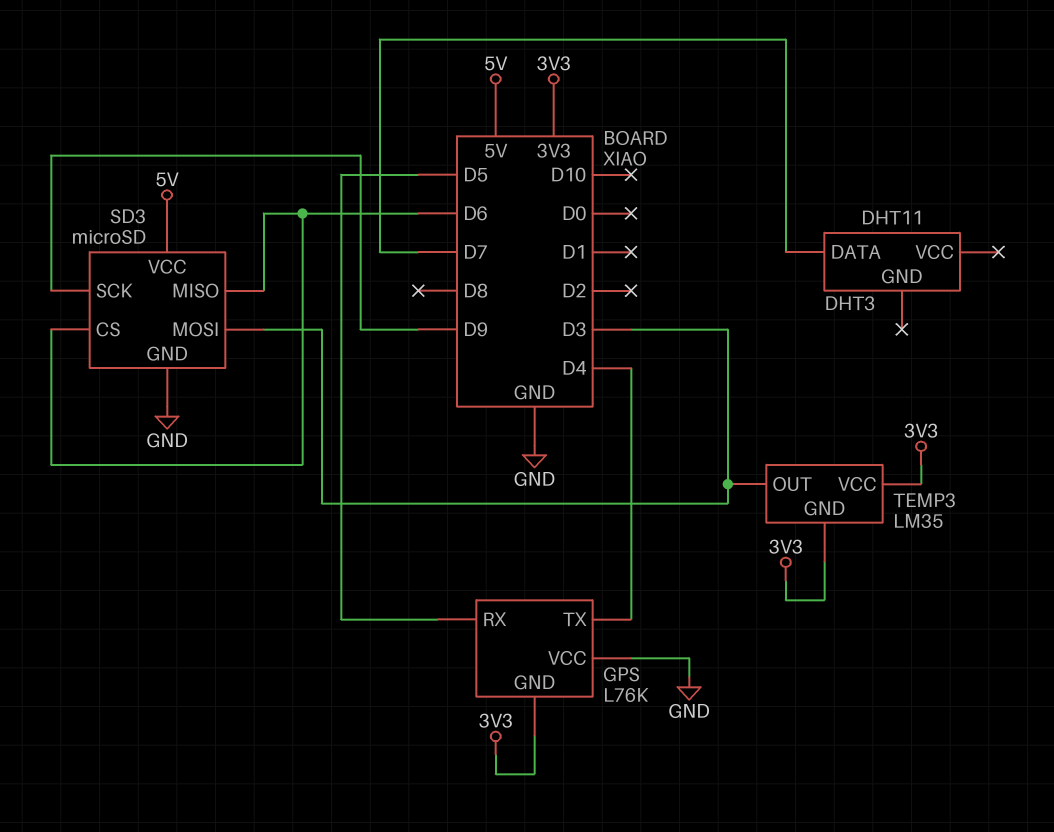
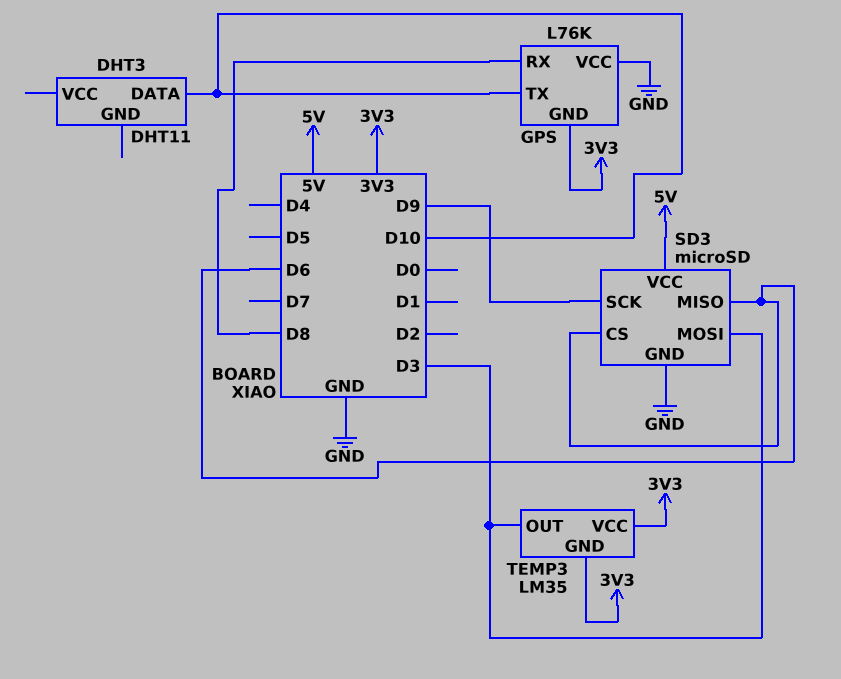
DHT3 pin DATA: D7 -> D10
GPS pin RX: D5 -> D8
GPS pin TX: D4 -> D10

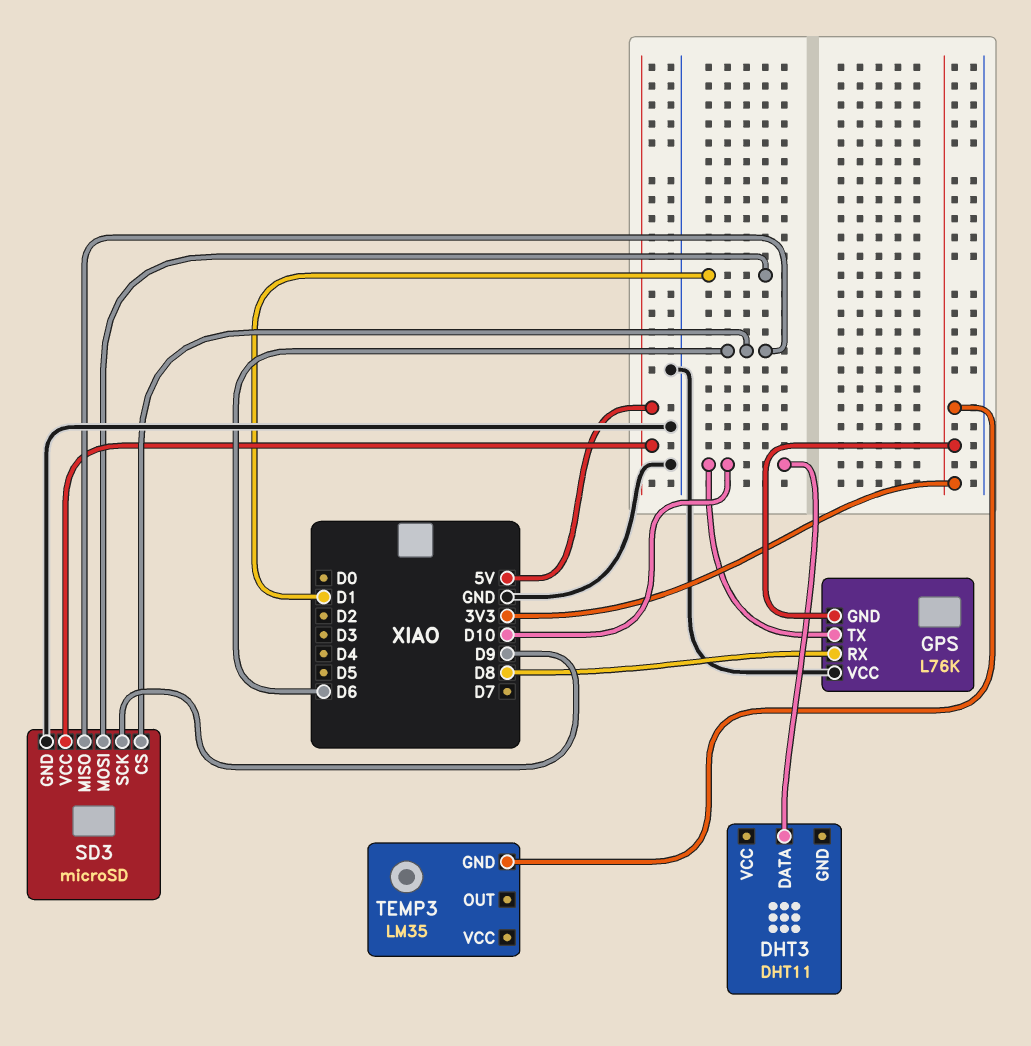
SD3 pin MOSI: D3 -> D1
TEMP3 pin OUT: D3 -> none
TEMP3 pin VCC: 3V3 -> none

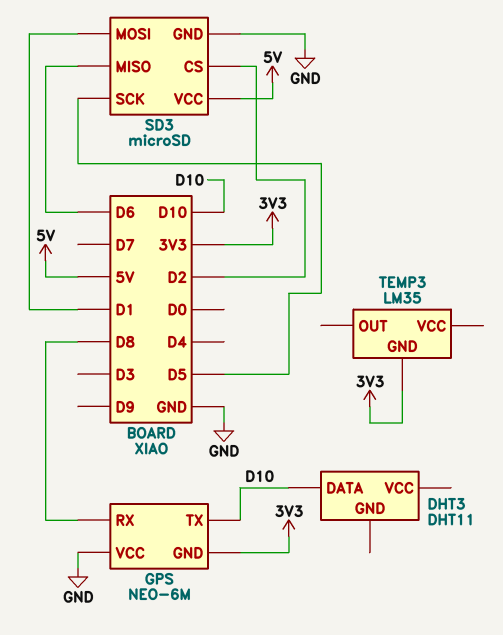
GPS: L76K -> NEO-6M
SD3 pin CS: D6 -> D2
SD3 pin SCK: D9 -> D5

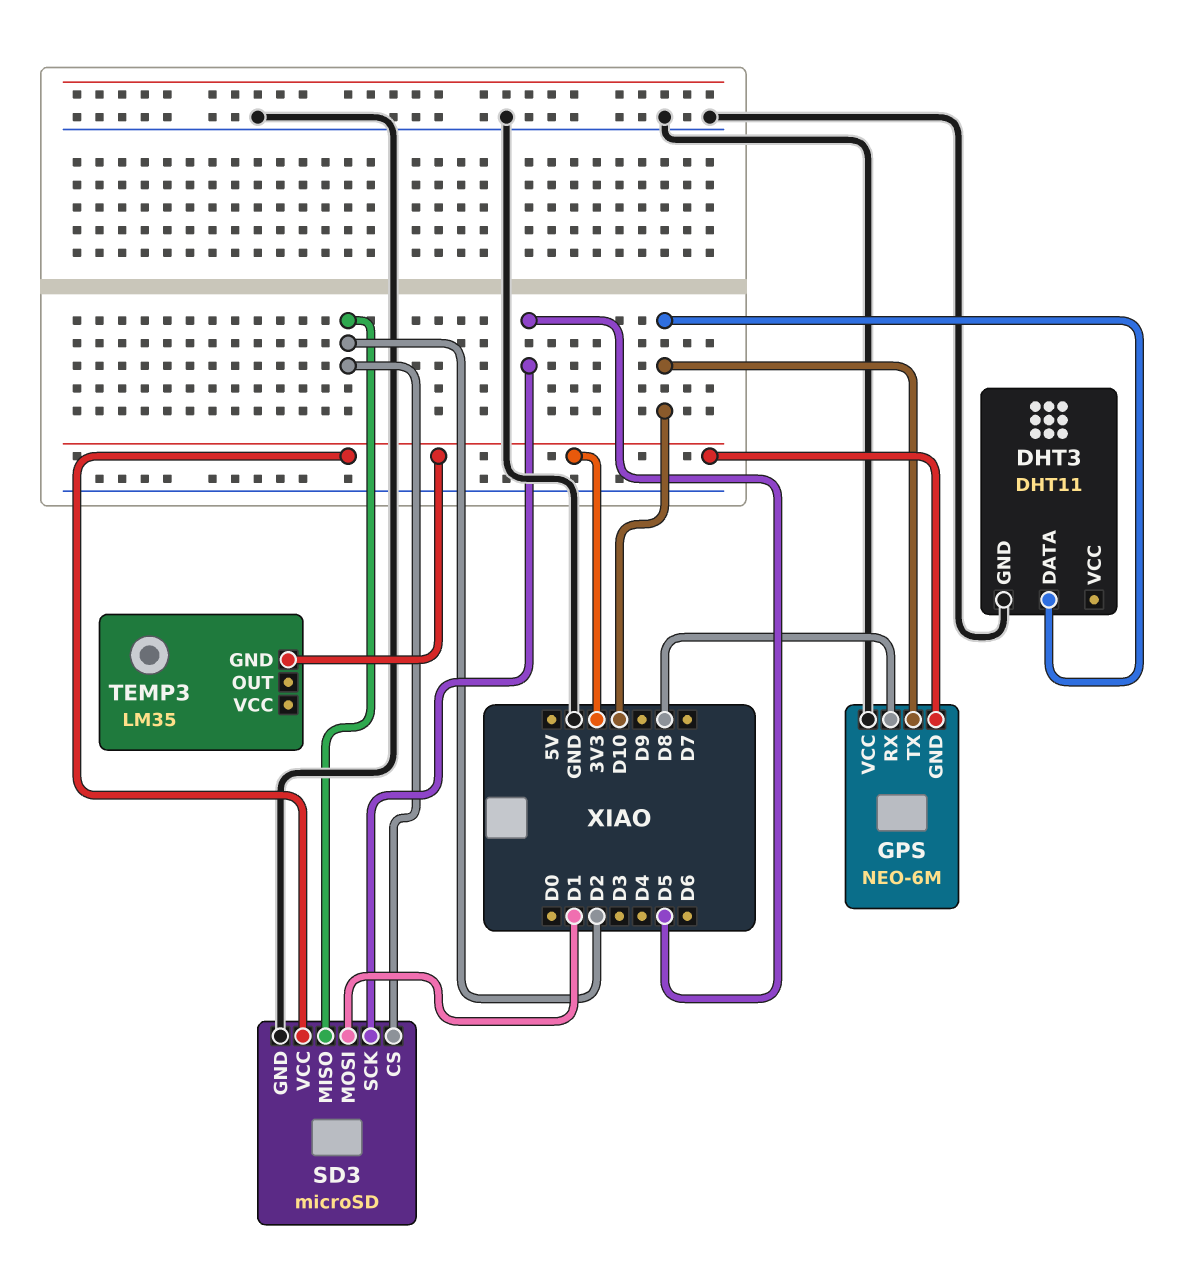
DHT3 pin GND: none -> GND
SD3 pin MISO: D6 -> D2
SD3 pin VCC: 5V -> 3V3

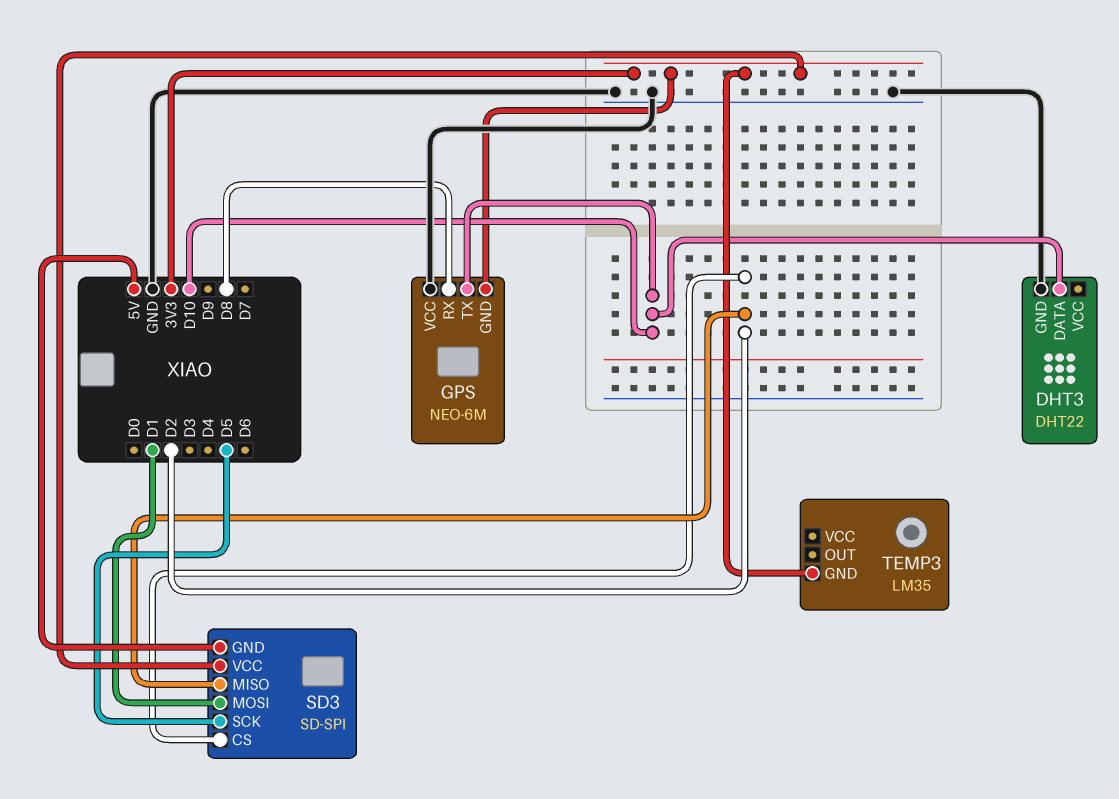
DHT3: DHT11 -> DHT22
SD3: microSD -> SD-SPI
SD3 pin GND: GND -> 5V

